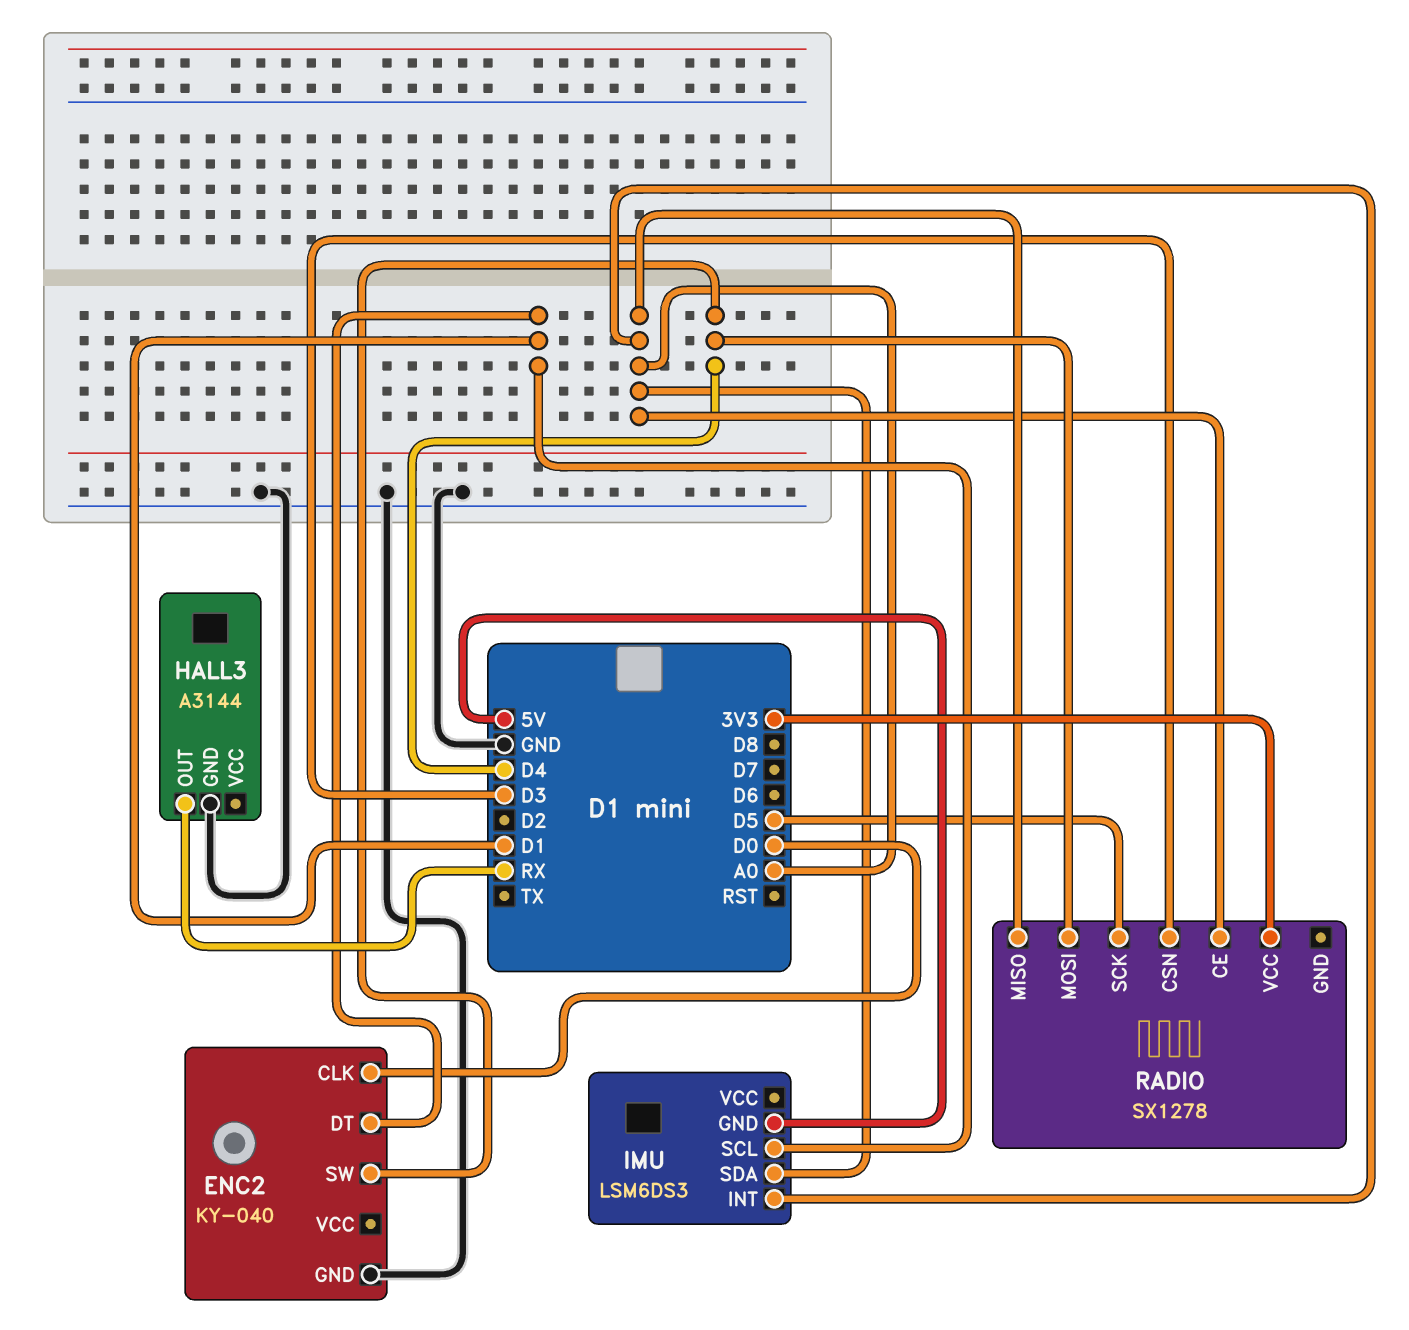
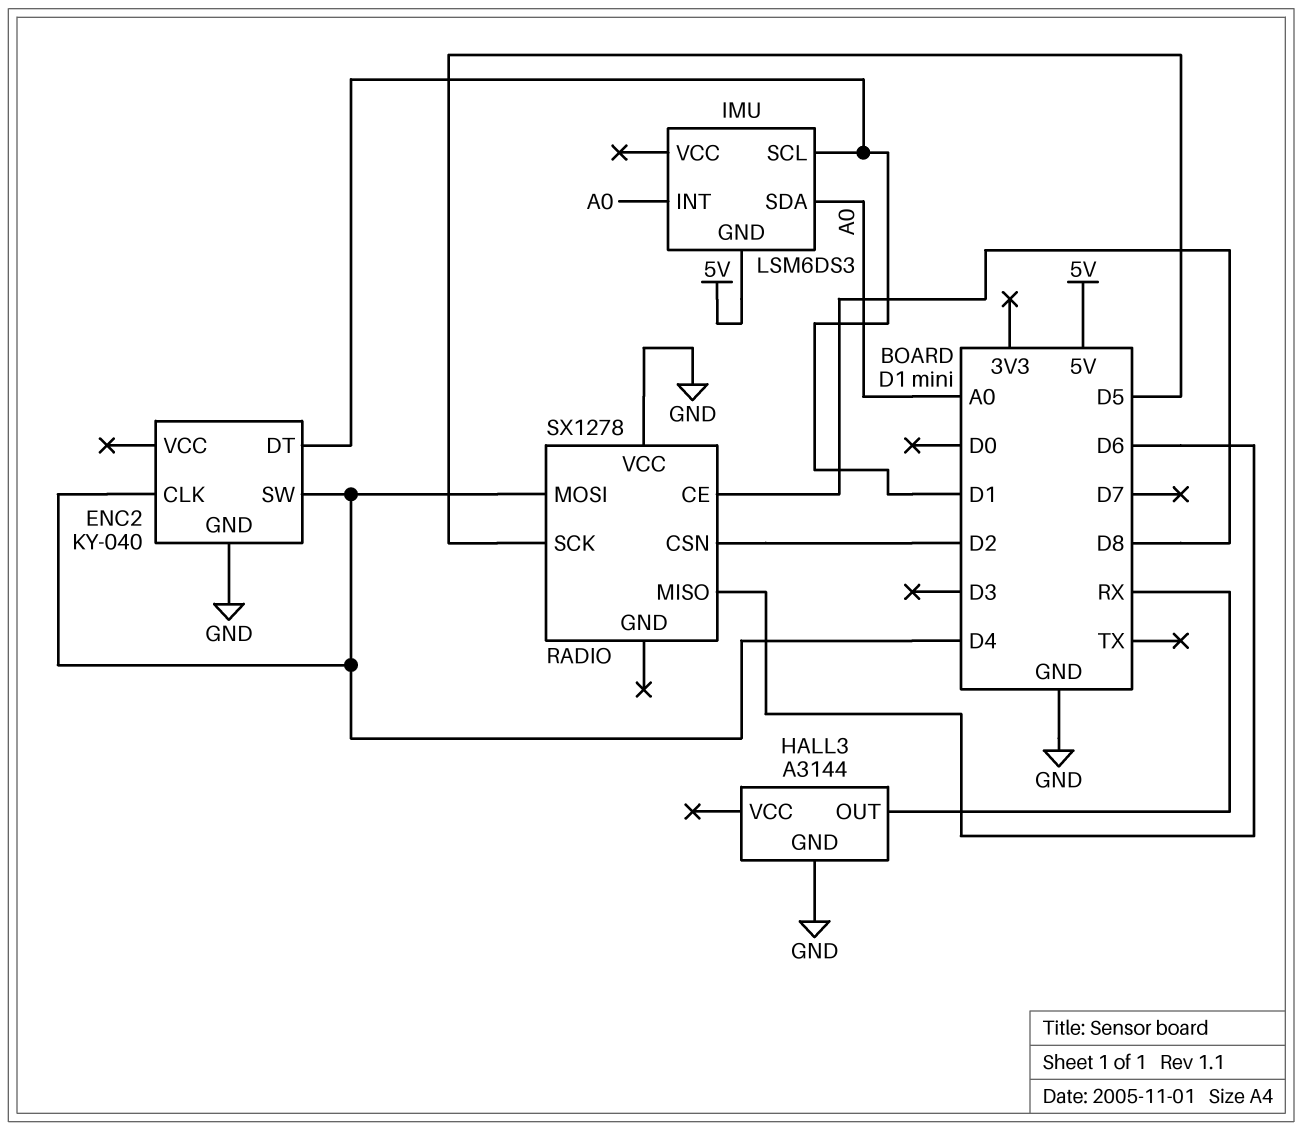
ENC2 pin CLK: D0 -> D4
RADIO pin CE: A0 -> D8
RADIO pin CSN: D3 -> D2
RADIO pin MISO: A0 -> D6
RADIO pin VCC: 3V3 -> GND

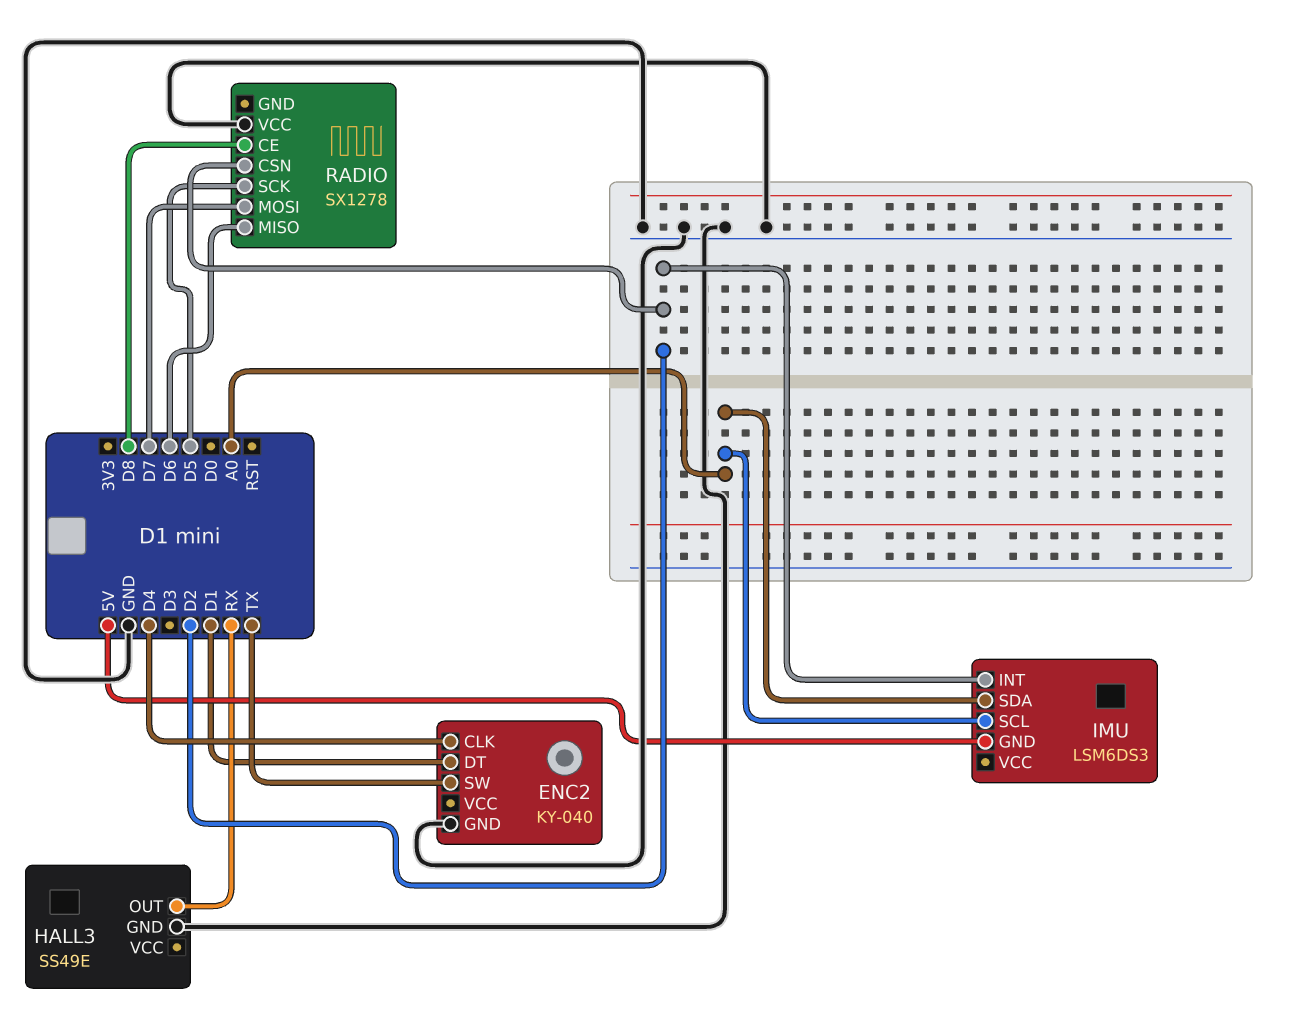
ENC2 pin SW: D4 -> TX
HALL3: A3144 -> SS49E
IMU pin INT: A0 -> D2
IMU pin SCL: D1 -> A0
RADIO pin MOSI: D4 -> D7

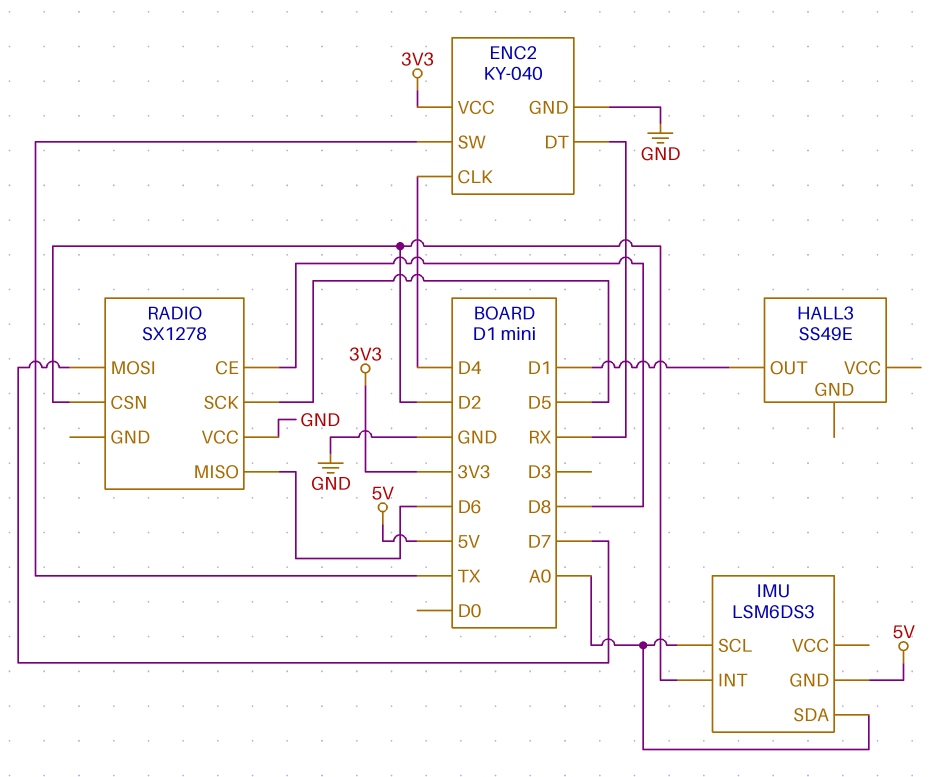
ENC2 pin DT: D1 -> RX
ENC2 pin VCC: none -> 3V3
HALL3 pin GND: GND -> none
HALL3 pin OUT: RX -> D1

